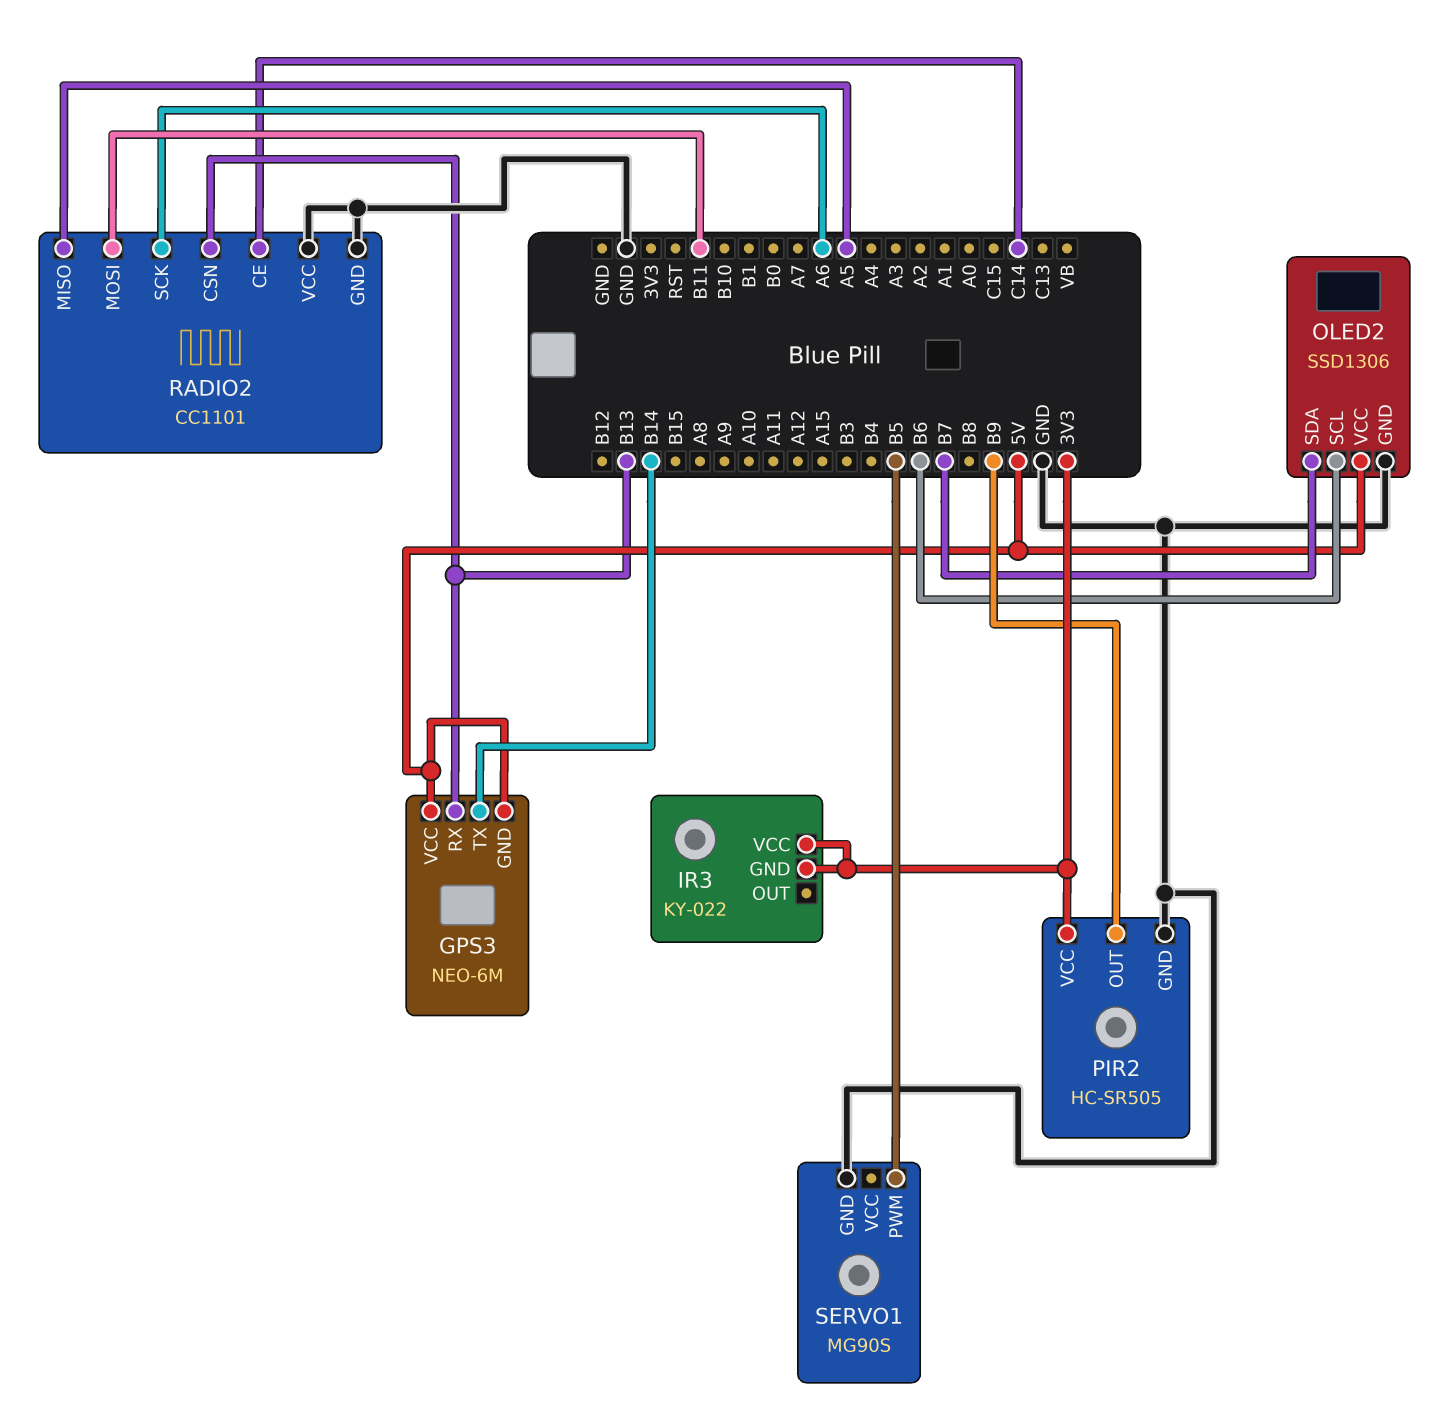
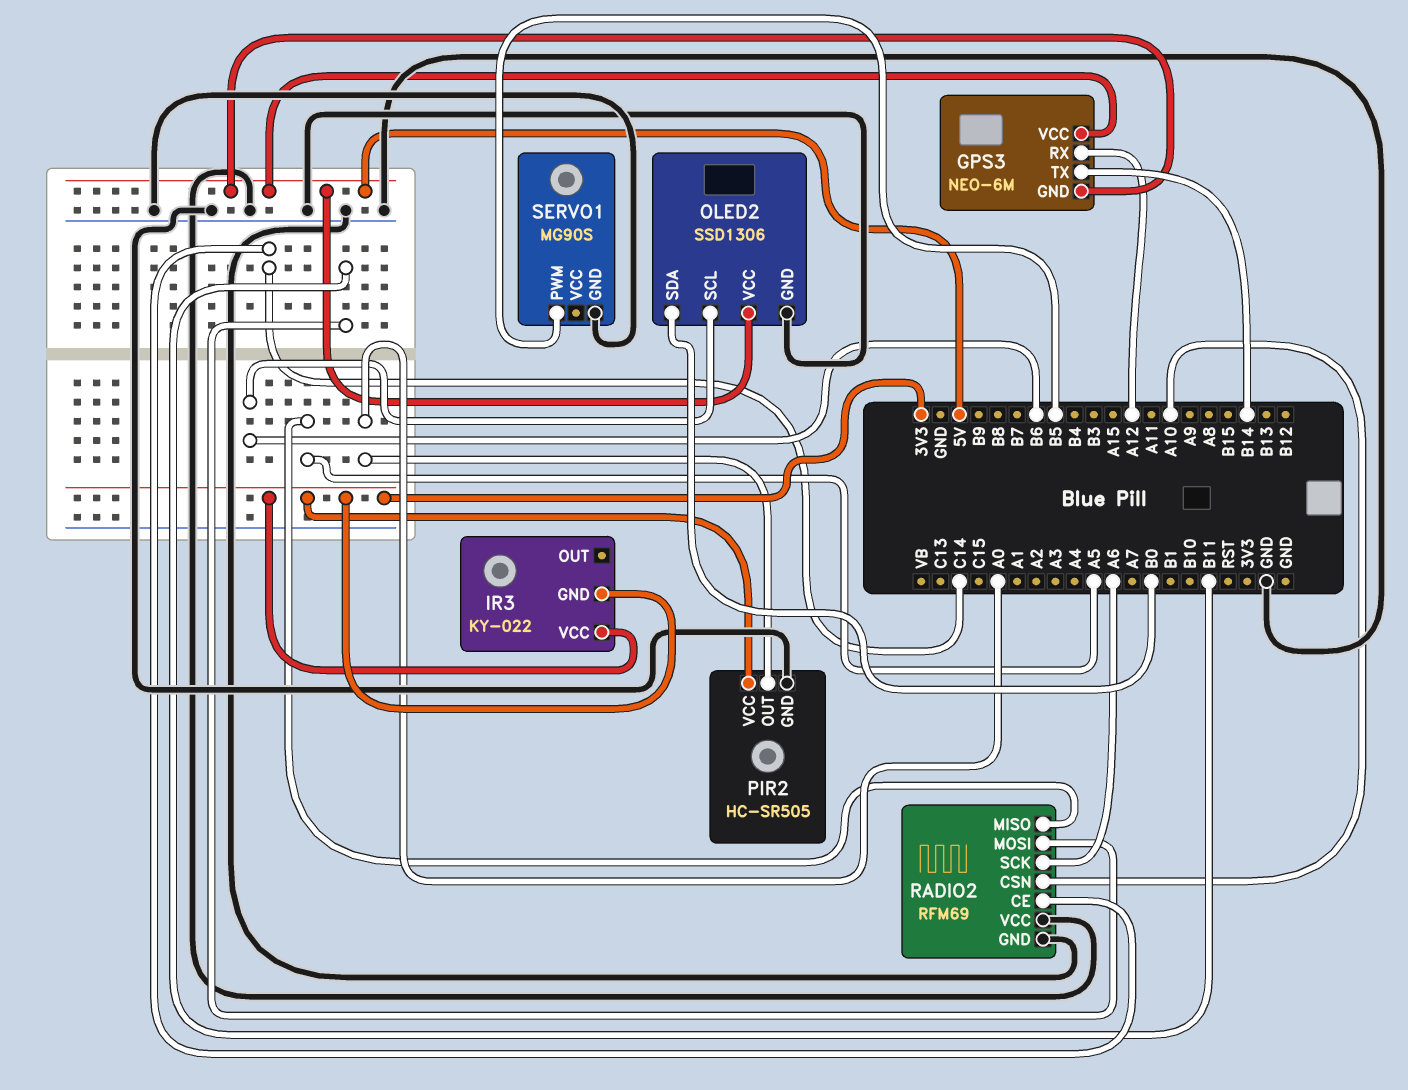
GPS3 pin RX: B13 -> A12
OLED2 pin SDA: B7 -> B0
PIR2 pin OUT: B9 -> A0
RADIO2: CC1101 -> RFM69
RADIO2 pin CSN: B13 -> A10

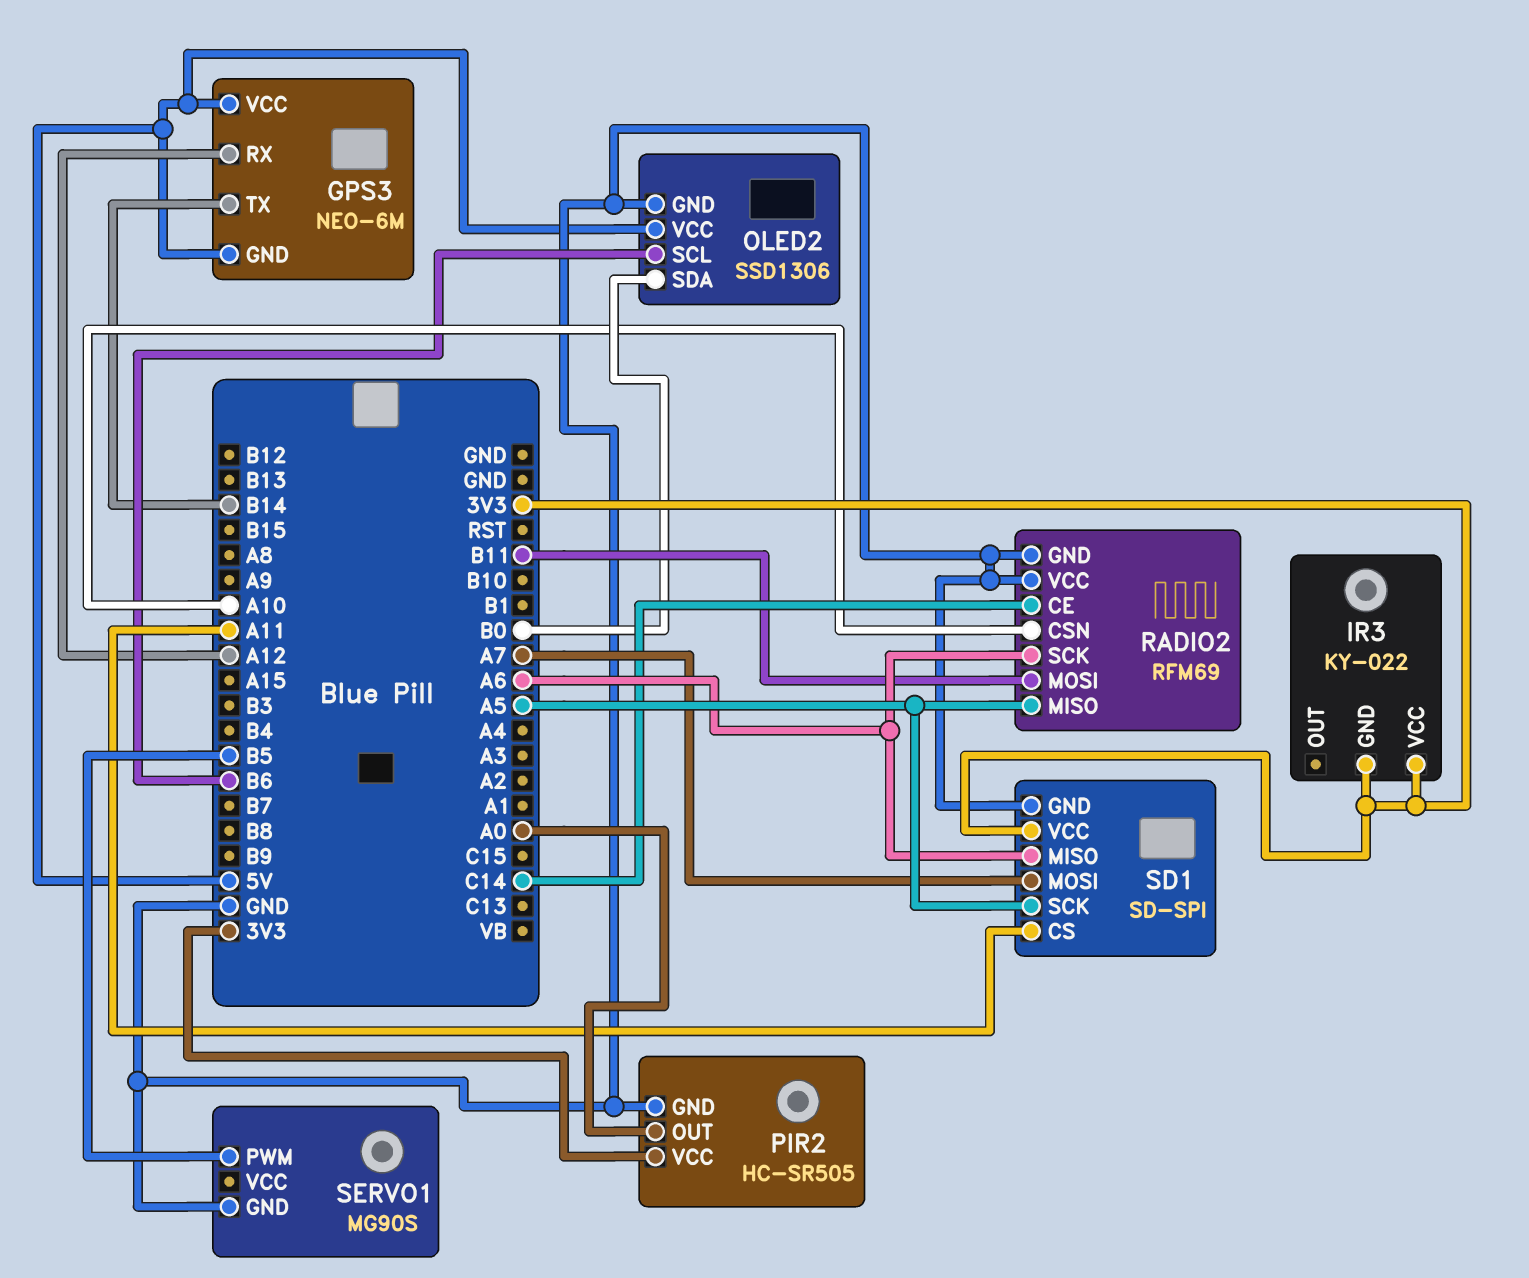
SD1: none -> SD-SPI
SD1 pin CS: none -> A11
SD1 pin GND: none -> GND
SD1 pin MISO: none -> A6
SD1 pin MOSI: none -> A7
SD1 pin SCK: none -> A5
SD1 pin VCC: none -> 3V3

